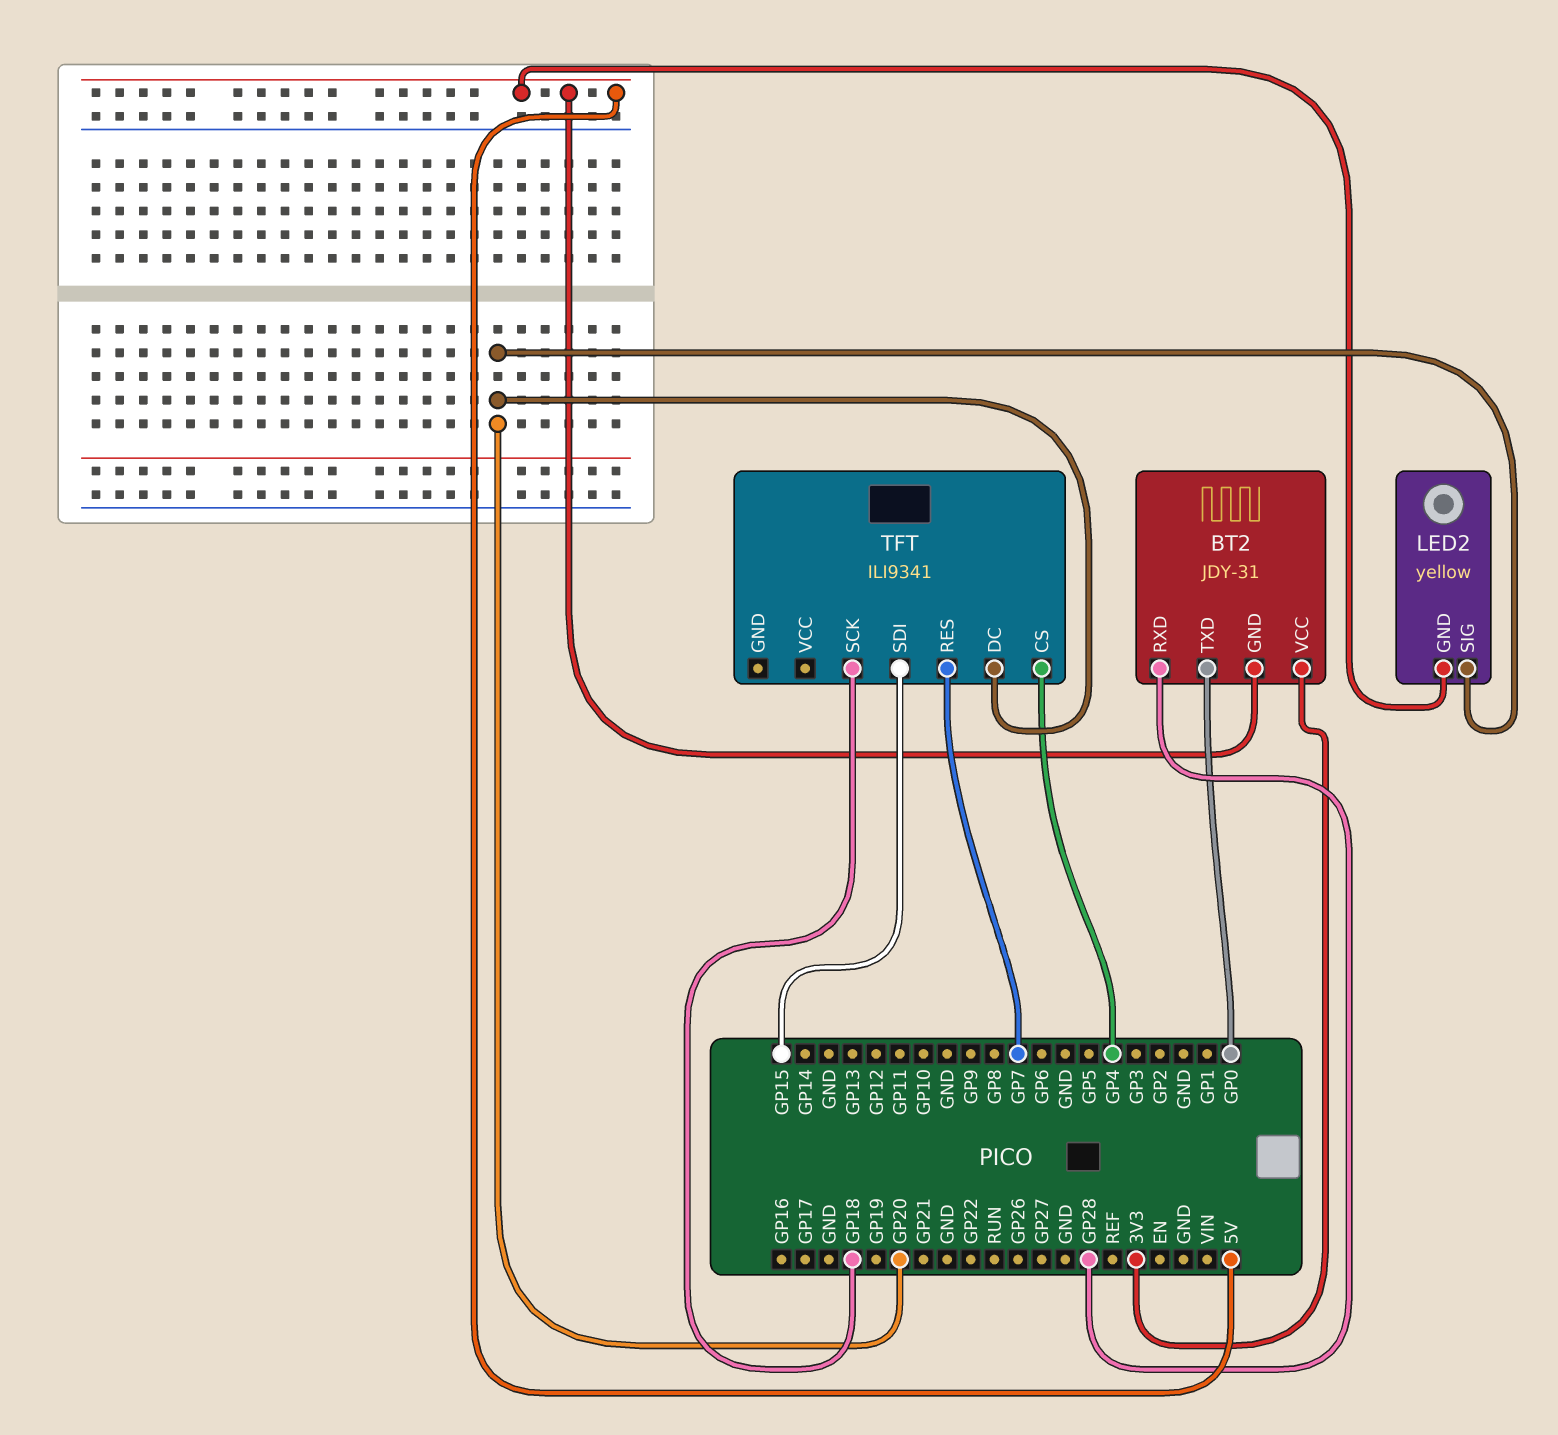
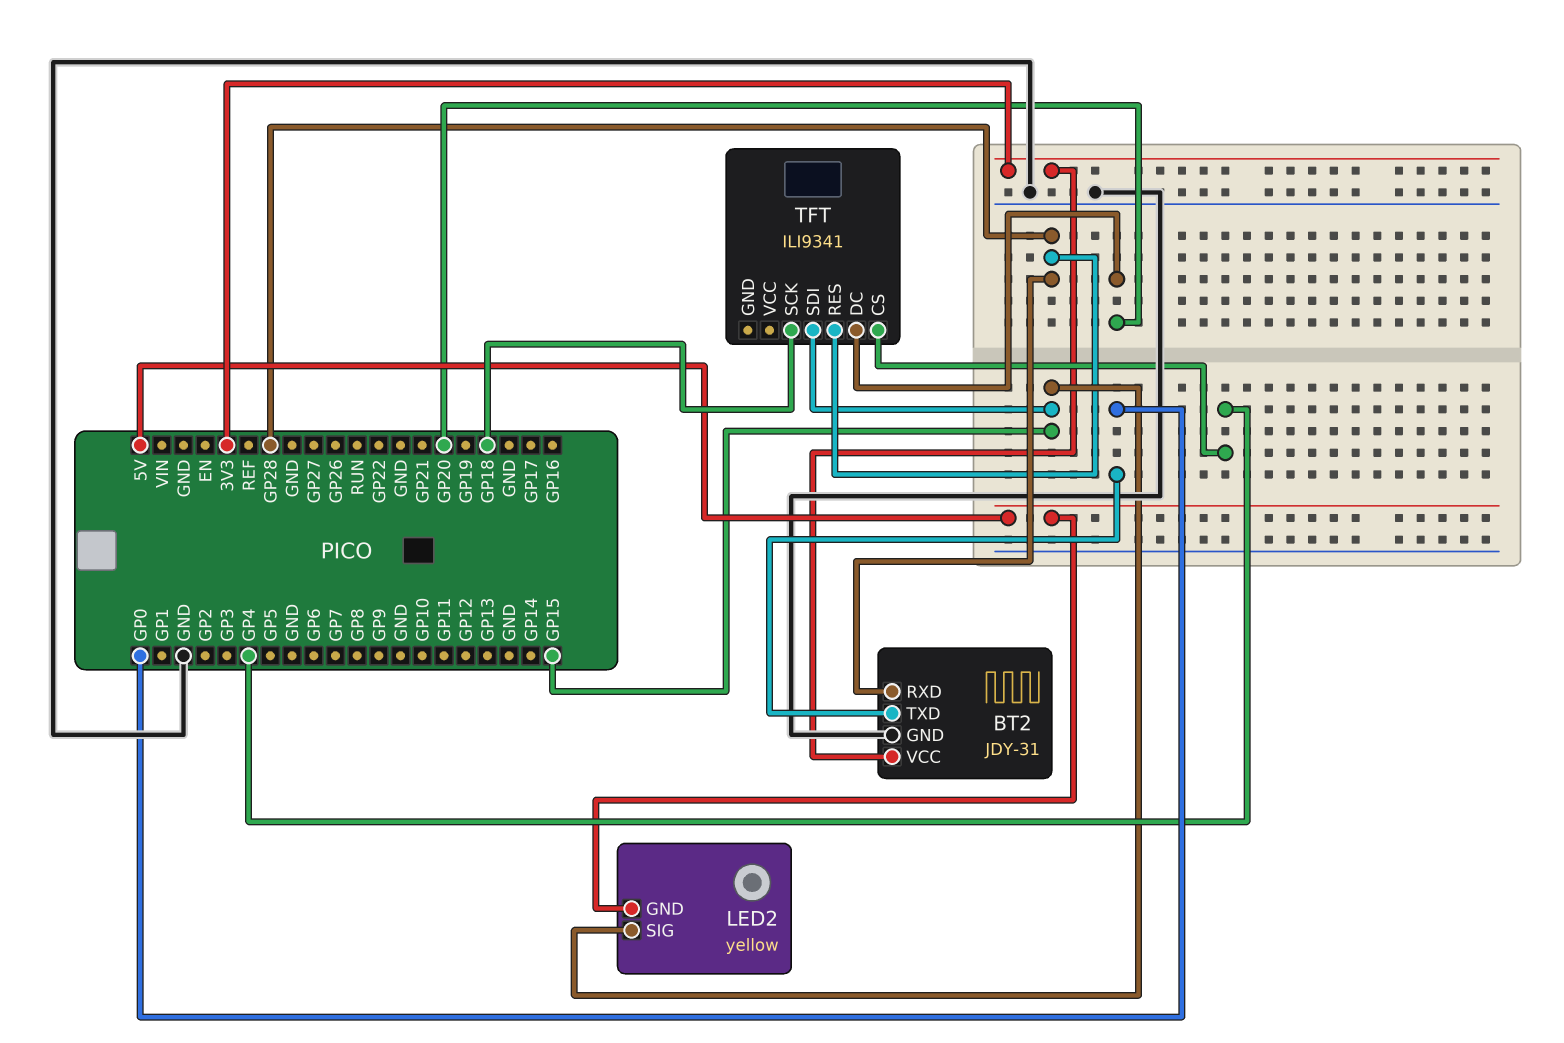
BT2 pin GND: 5V -> GND
LED2 pin SIG: GP20 -> GP15
TFT pin RES: GP7 -> GP28

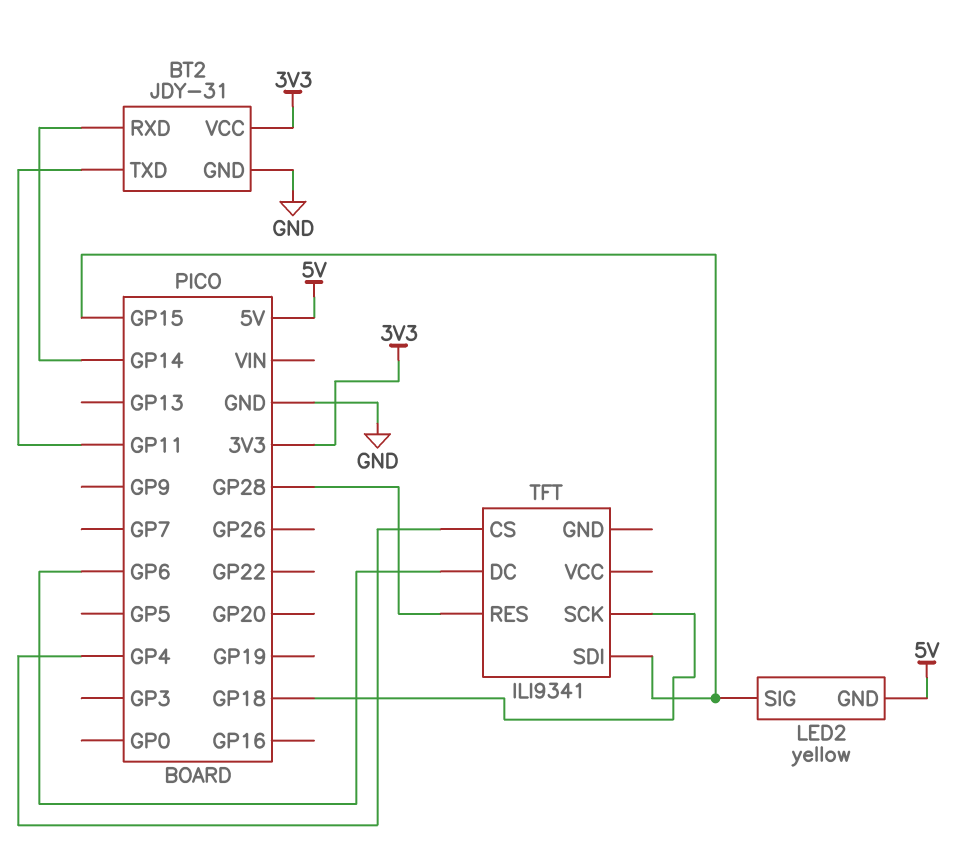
BT2 pin RXD: GP28 -> GP14
BT2 pin TXD: GP0 -> GP11
TFT pin DC: GP20 -> GP6

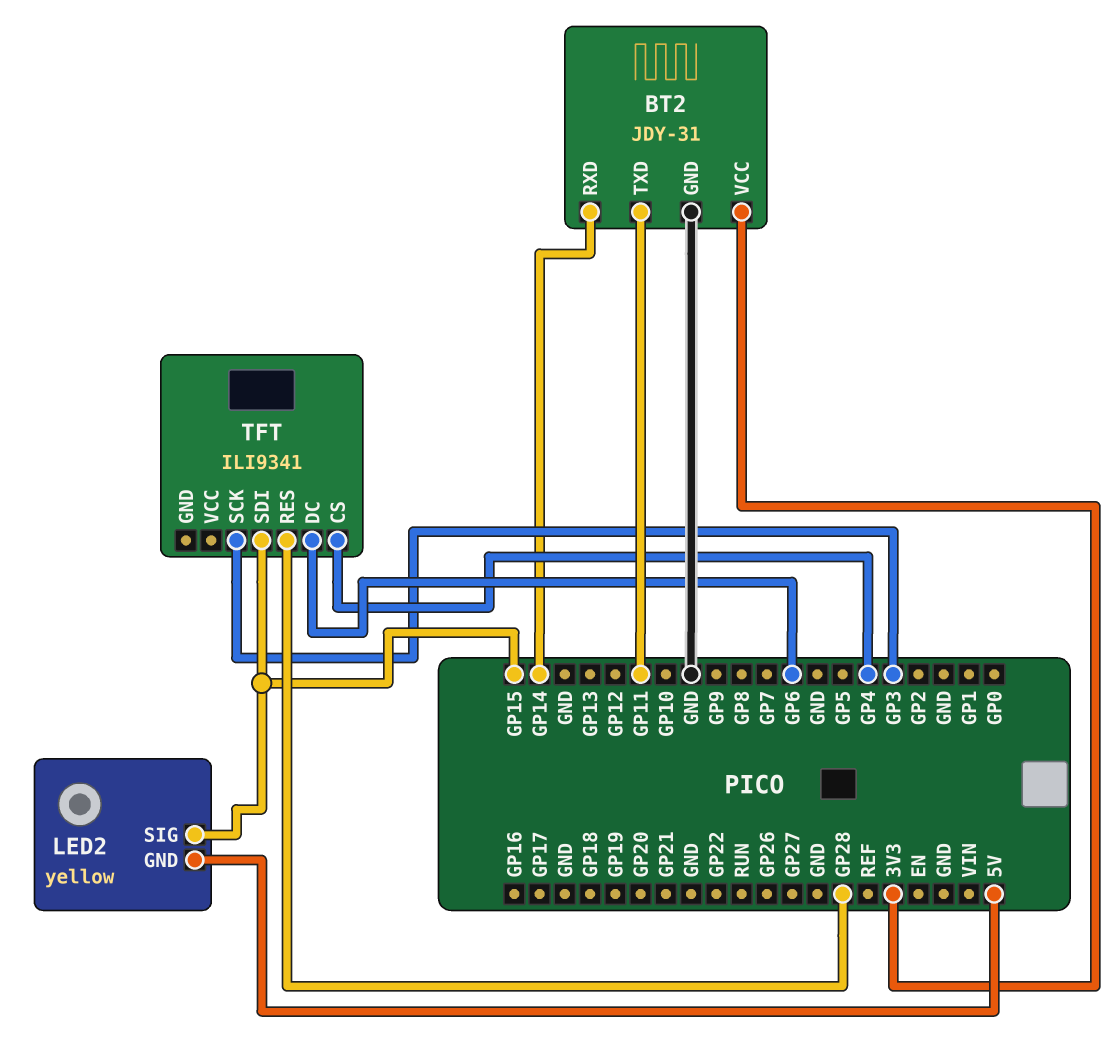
TFT pin SCK: GP18 -> GP3

